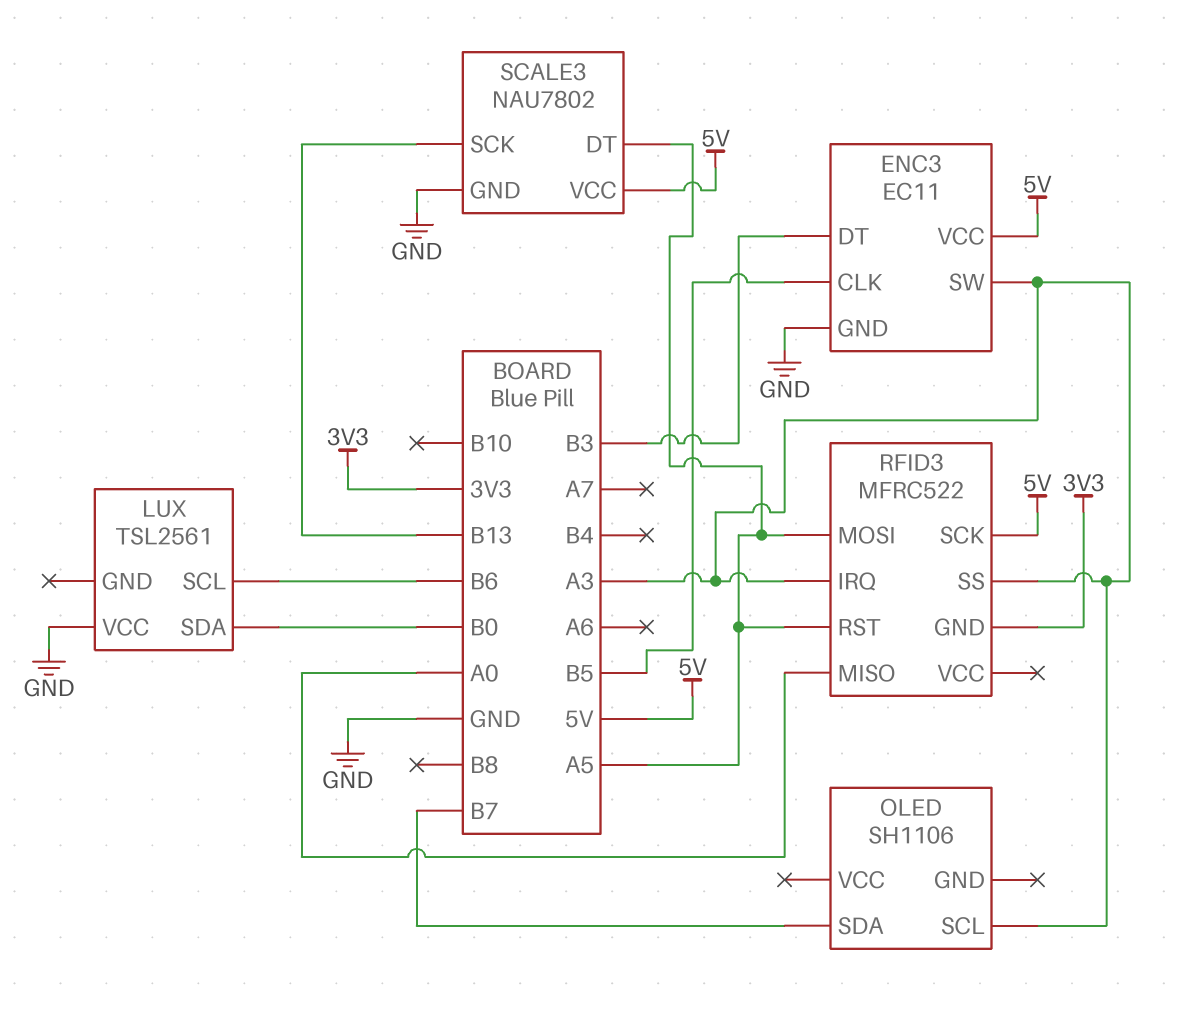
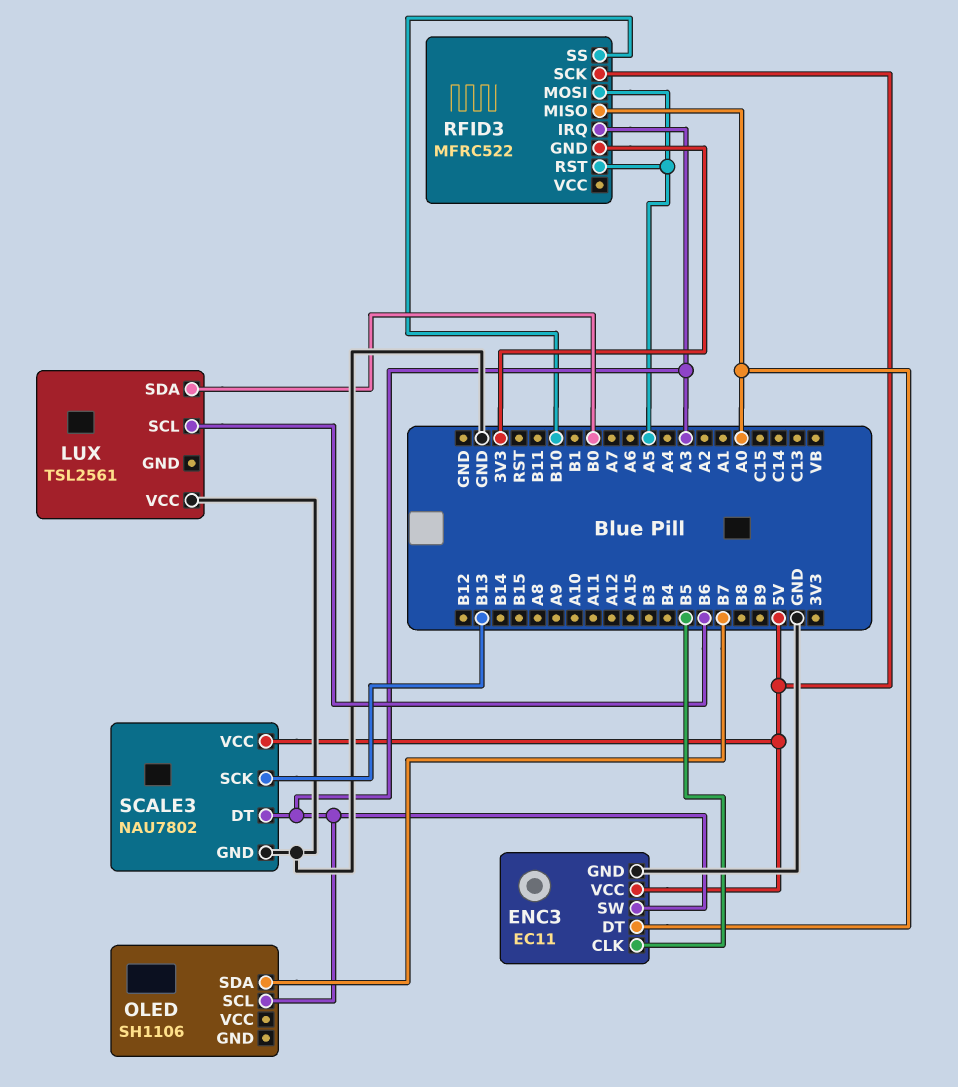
ENC3 pin DT: B3 -> A0
RFID3 pin SS: A3 -> B10
SCALE3 pin DT: A5 -> A3

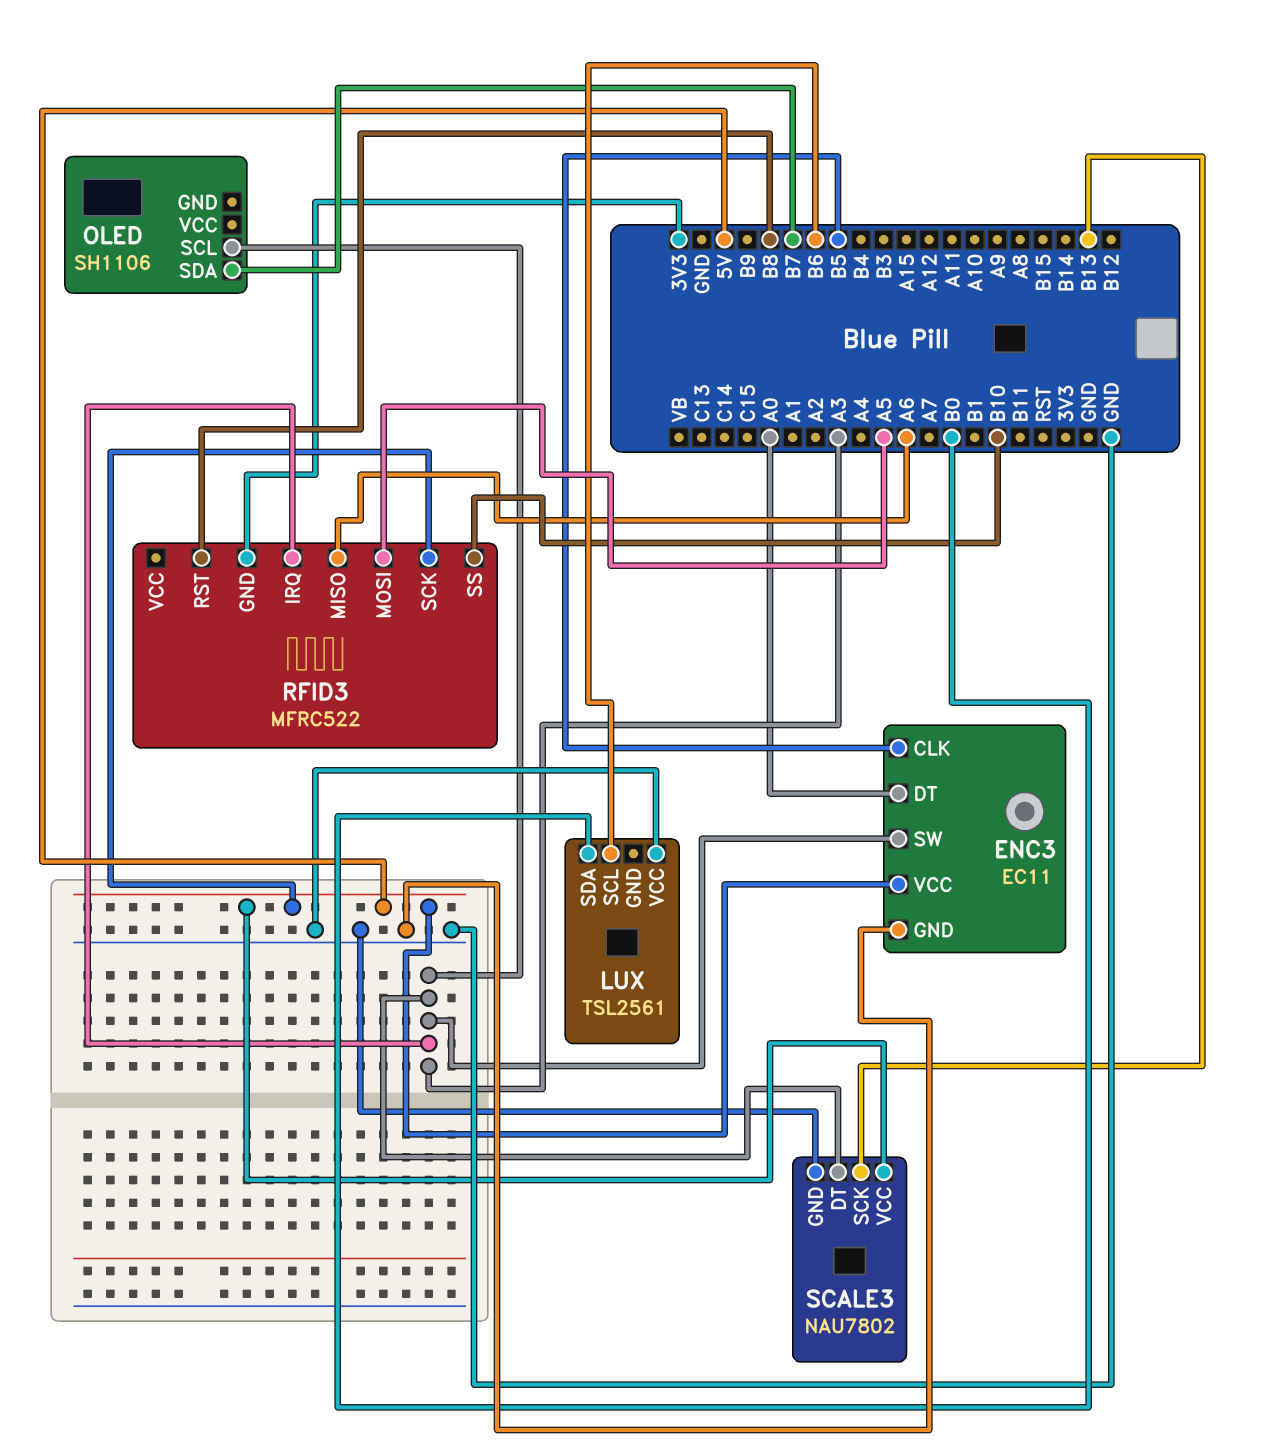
RFID3 pin MISO: A0 -> A6
RFID3 pin RST: A5 -> B8

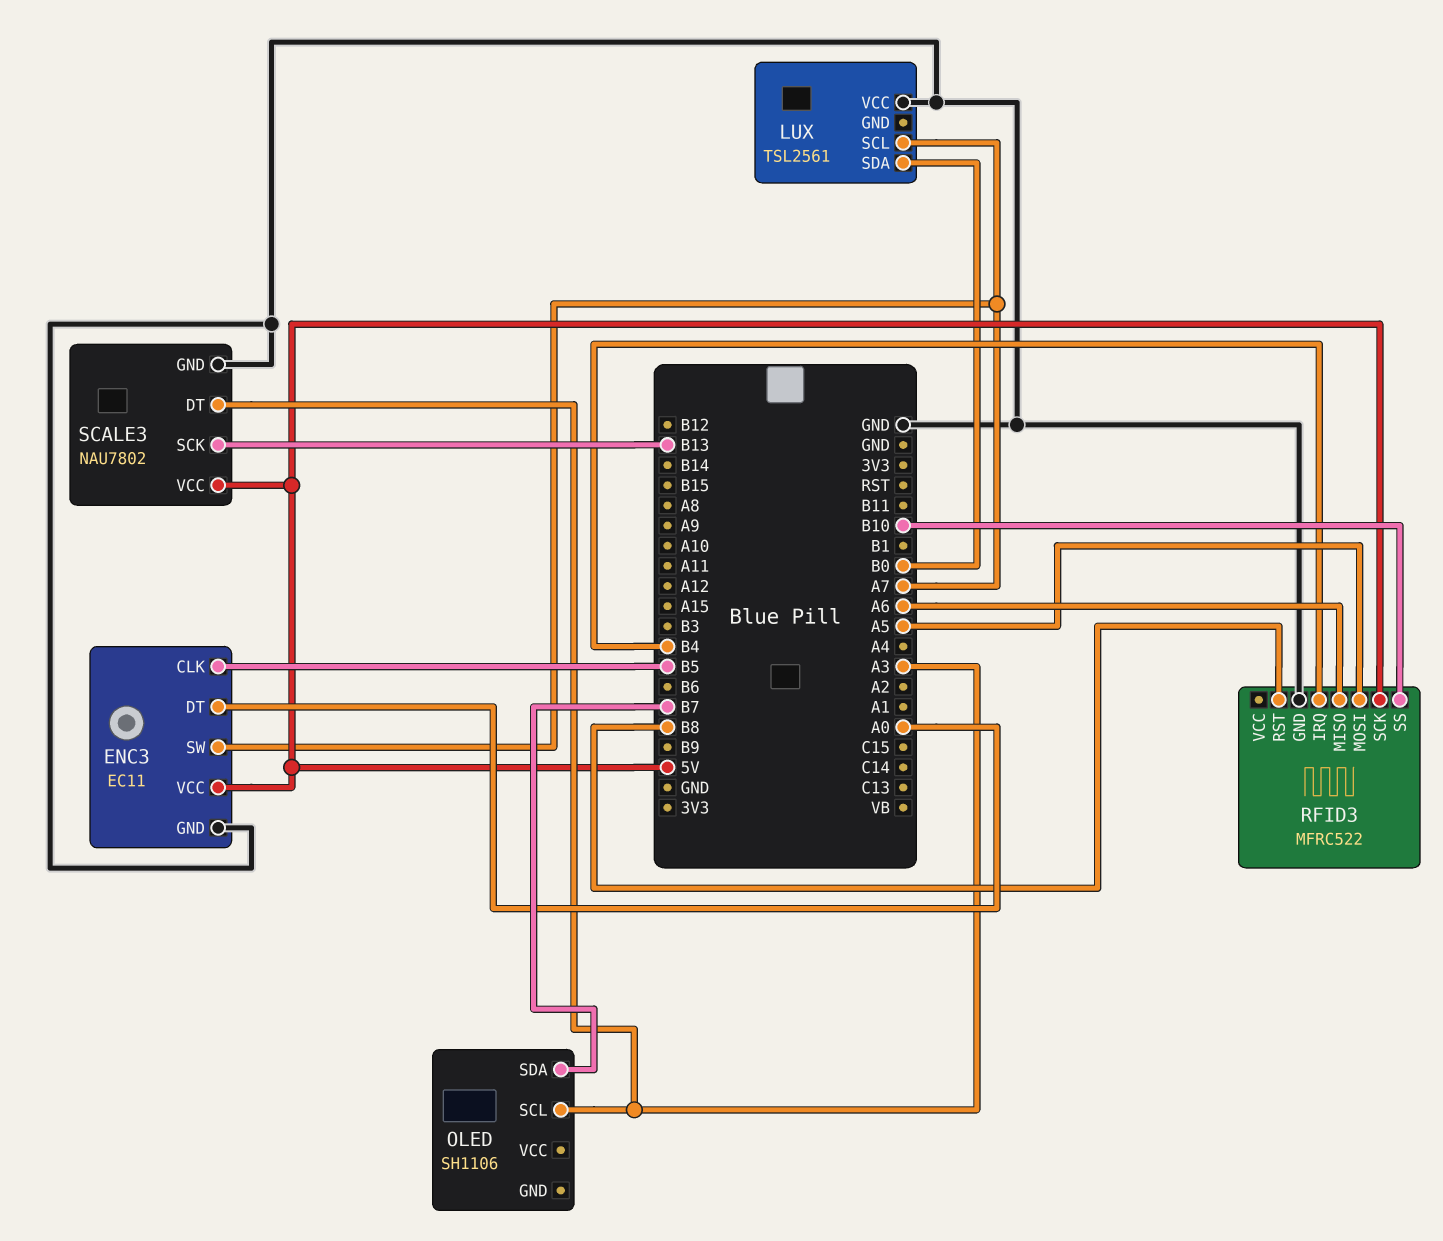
ENC3 pin SW: A3 -> A7
LUX pin SCL: B6 -> A7
RFID3 pin GND: 3V3 -> GND
RFID3 pin IRQ: A3 -> B4

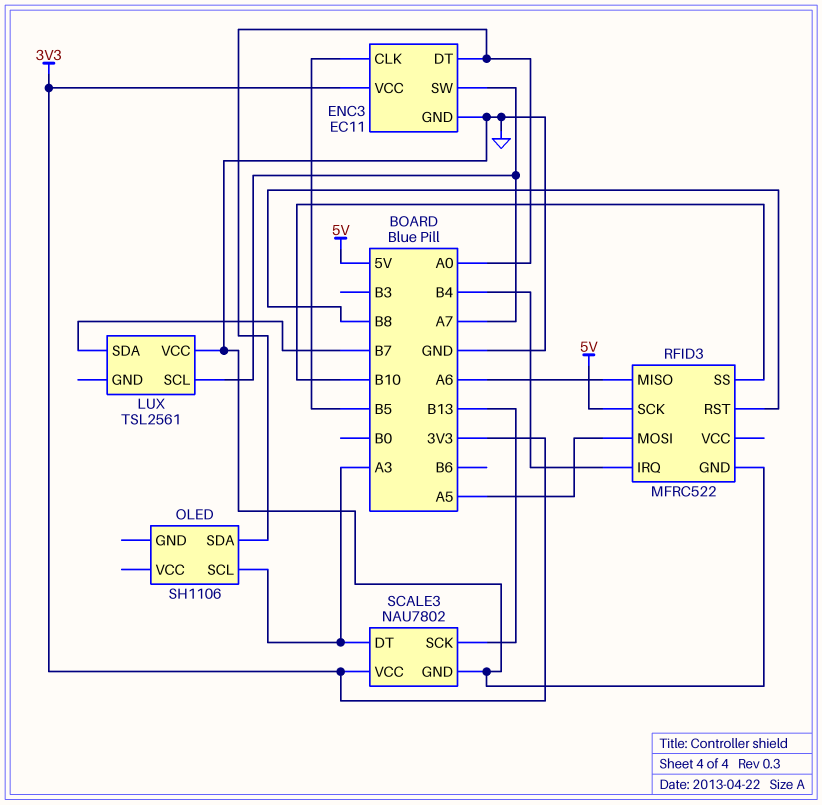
ENC3 pin VCC: 5V -> 3V3
LUX pin SDA: B0 -> B7
OLED pin SDA: B7 -> A0
SCALE3 pin VCC: 5V -> 3V3

